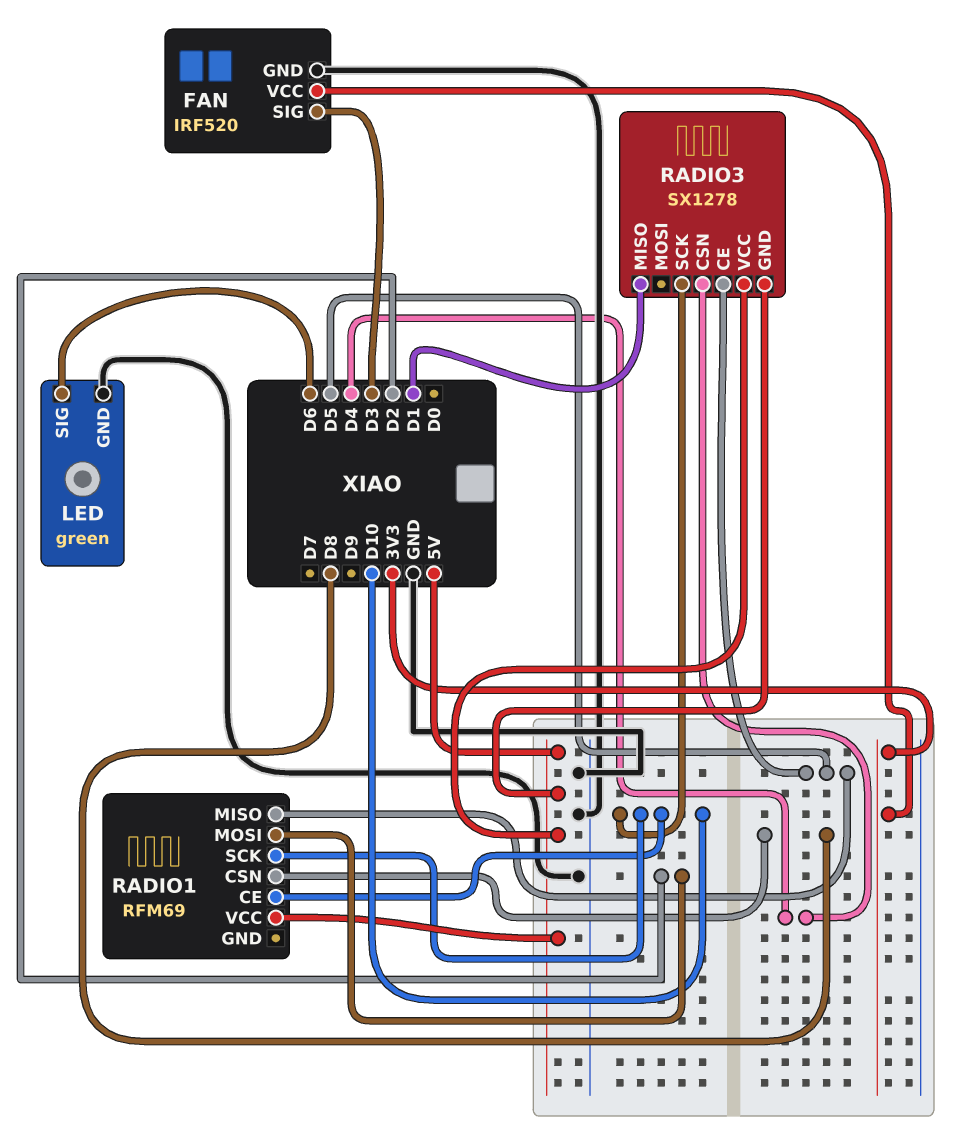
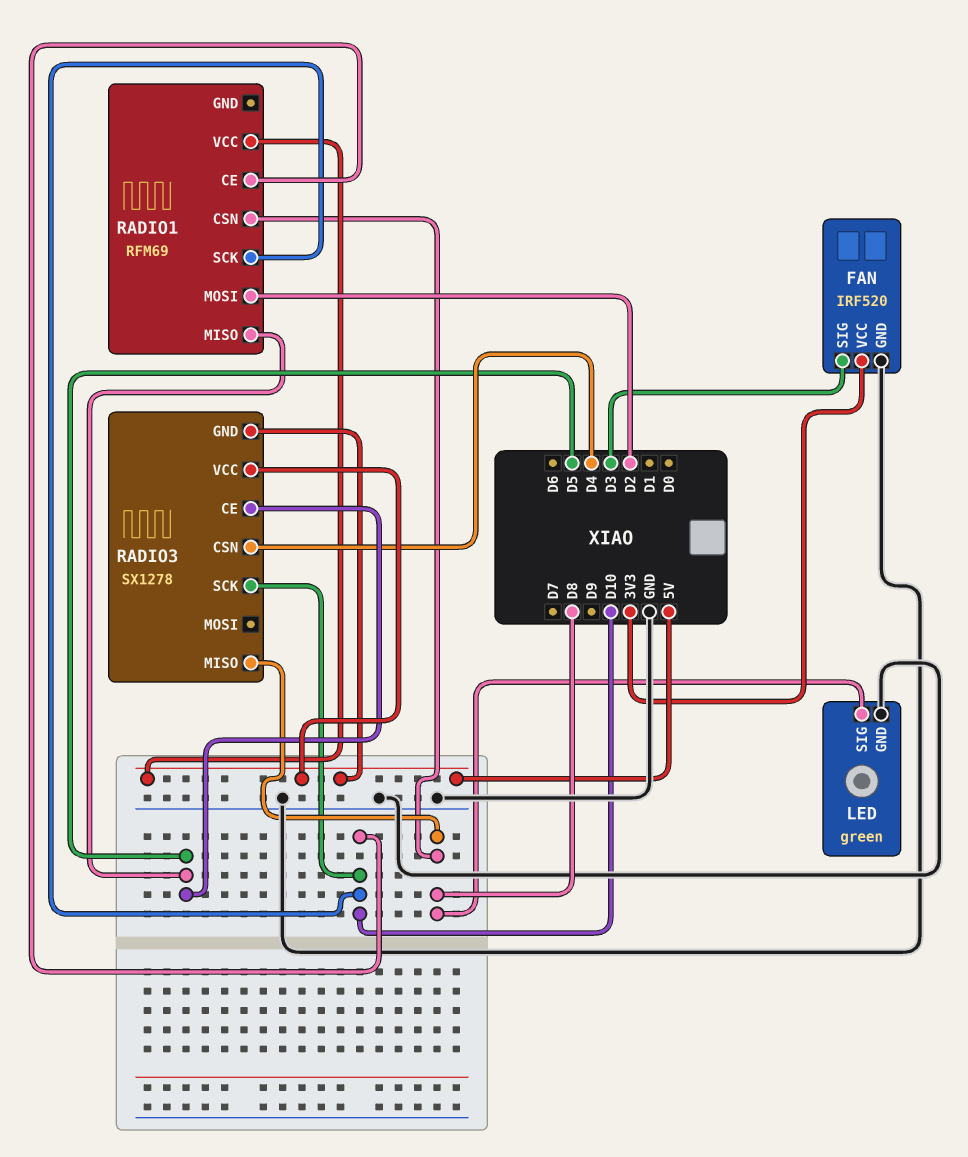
LED pin SIG: D6 -> D8
RADIO3 pin MISO: D1 -> D8

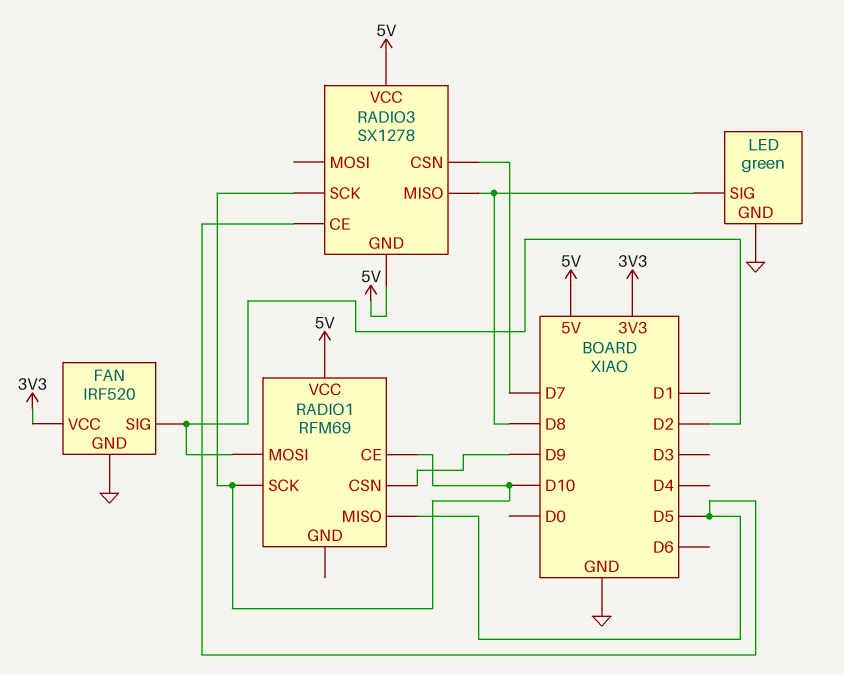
FAN pin SIG: D3 -> D2
RADIO1 pin CSN: D8 -> D9
RADIO3 pin CSN: D4 -> D7

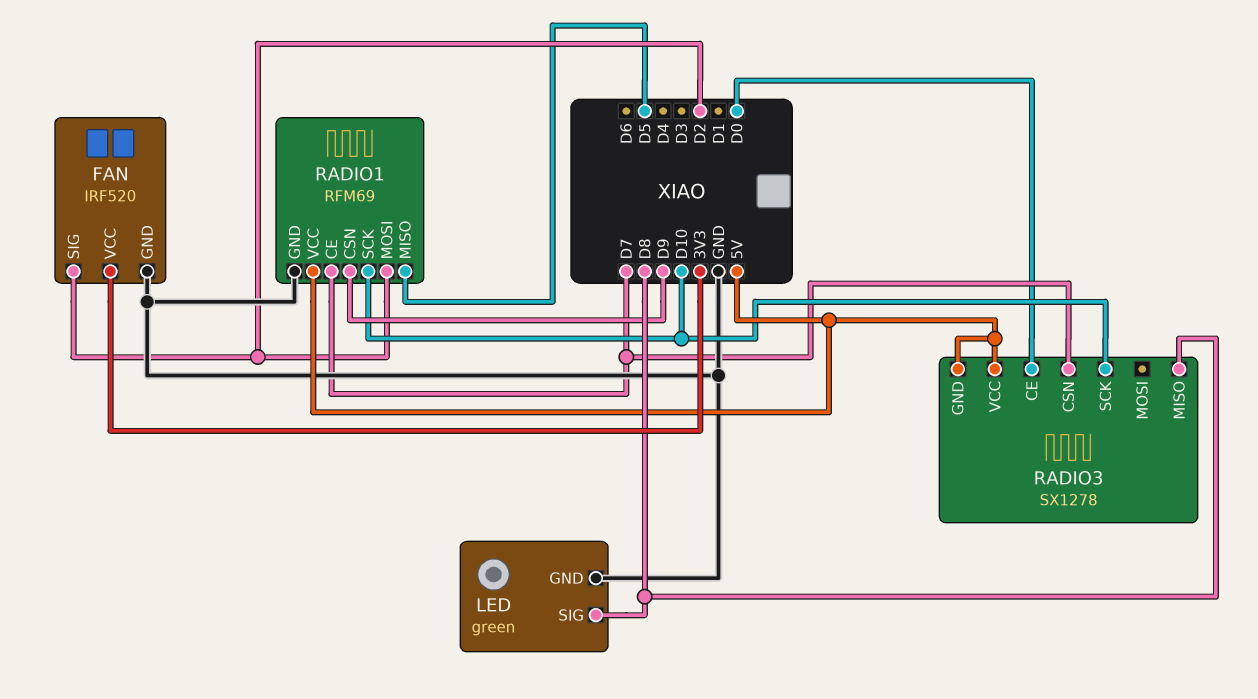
RADIO1 pin CE: D10 -> D7
RADIO1 pin GND: none -> GND
RADIO3 pin CE: D5 -> D0

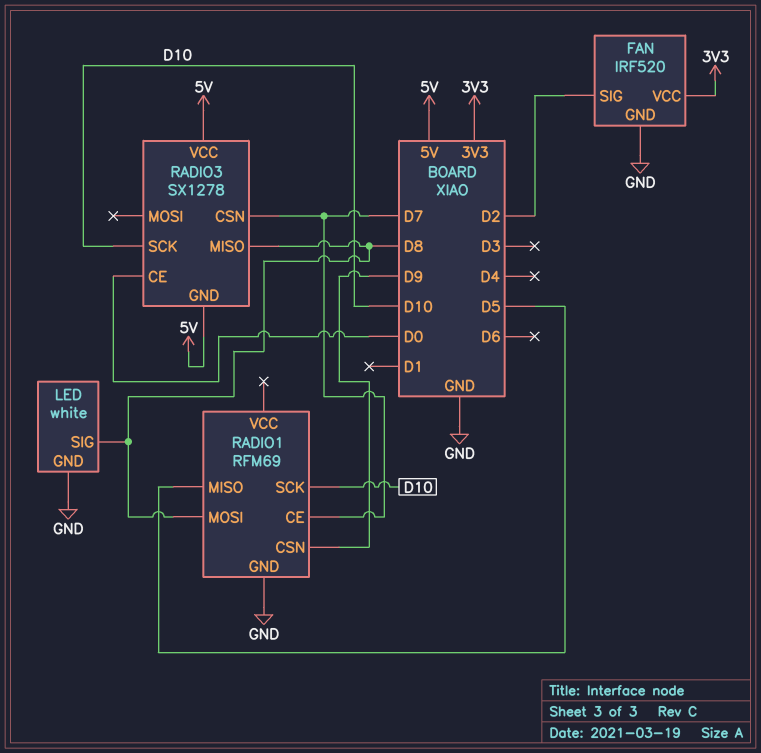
LED: green -> white
RADIO1 pin MOSI: D2 -> D8
RADIO1 pin VCC: 5V -> none

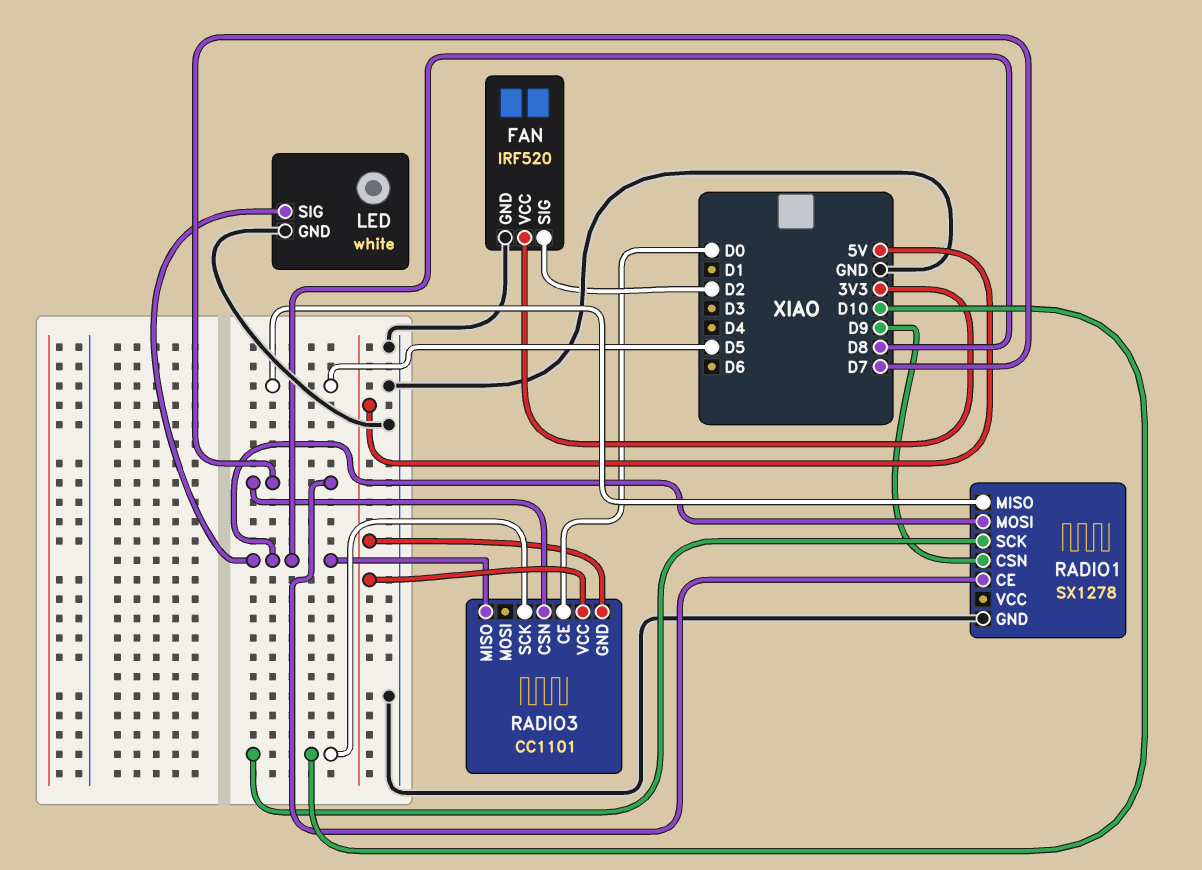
RADIO1: RFM69 -> SX1278
RADIO3: SX1278 -> CC1101

